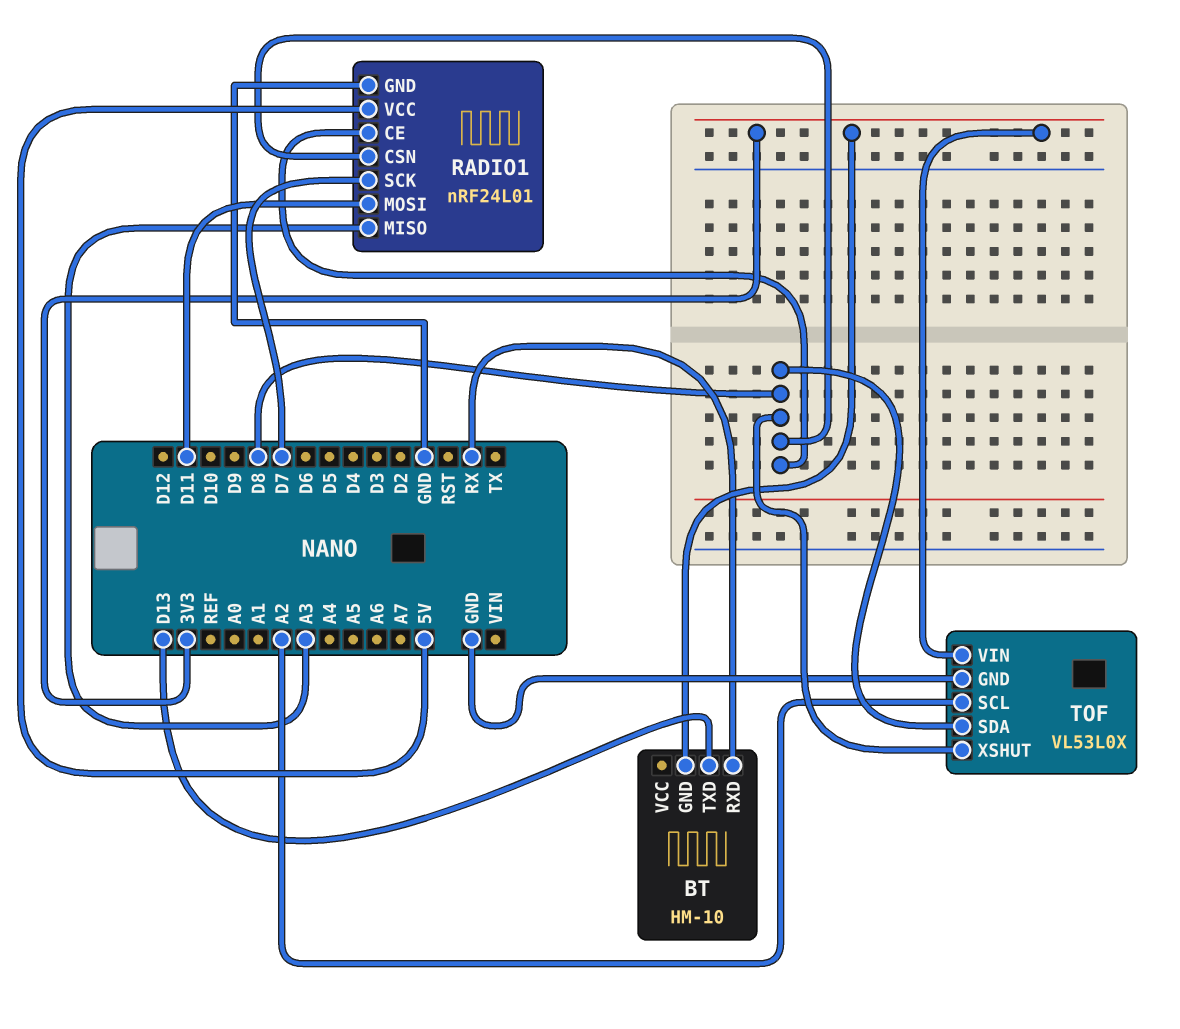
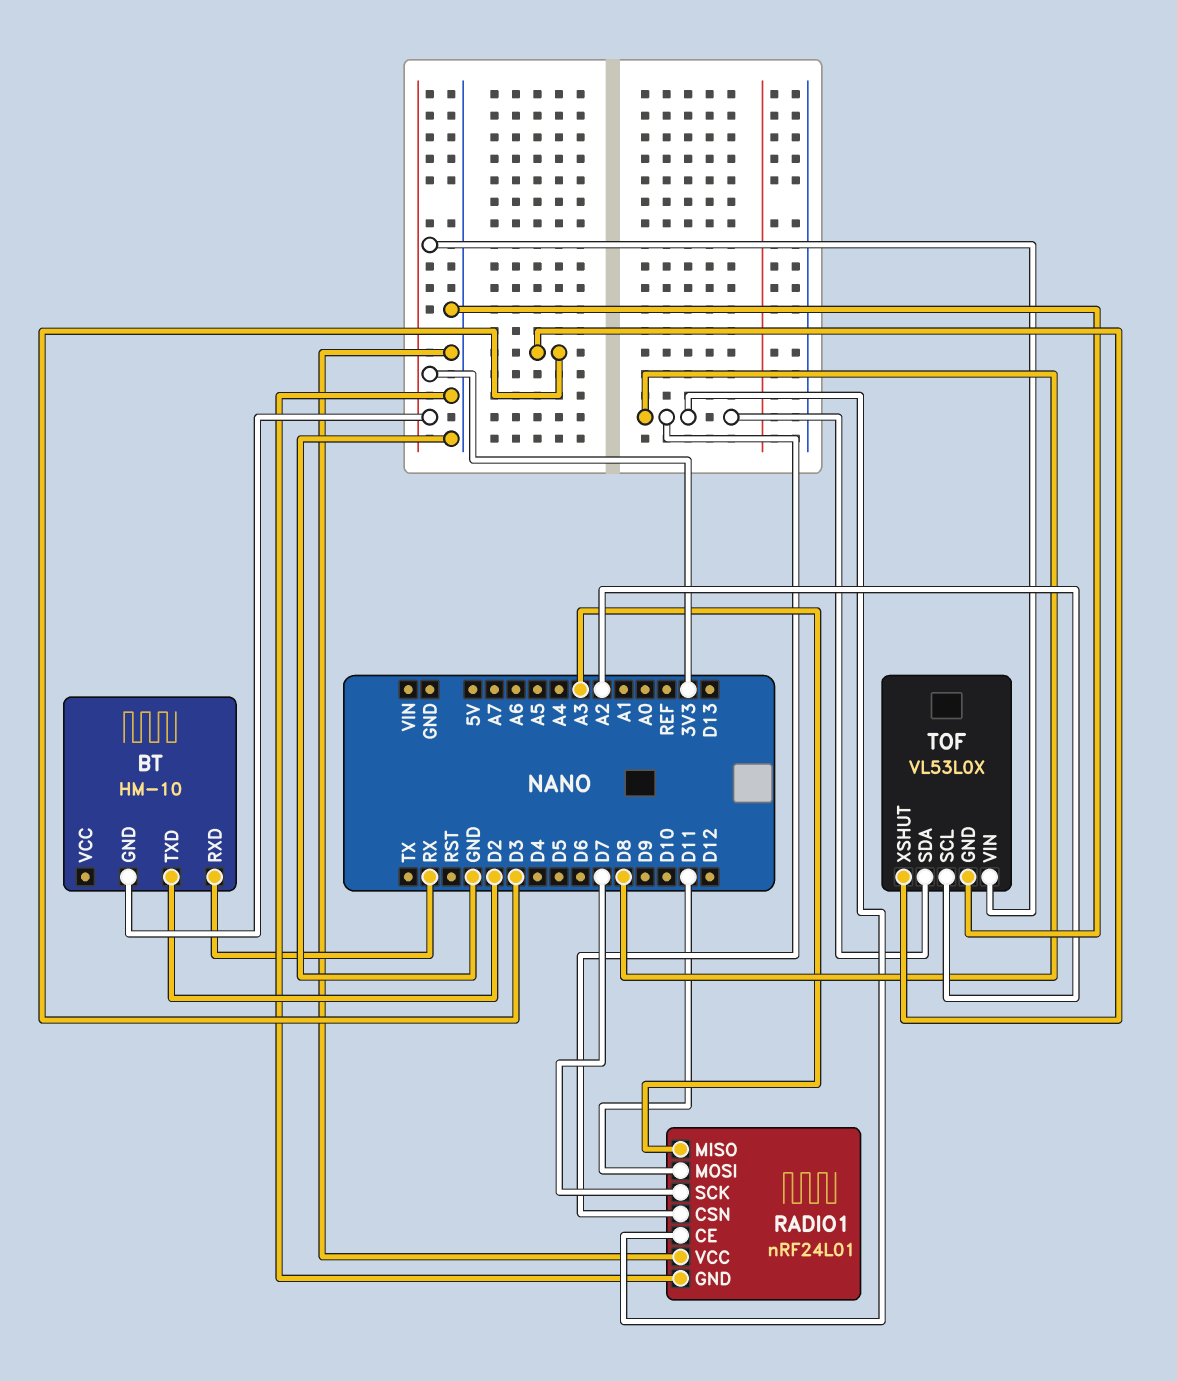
BT pin TXD: D13 -> D2
RADIO1 pin VCC: 5V -> GND
TOF pin XSHUT: D8 -> D3

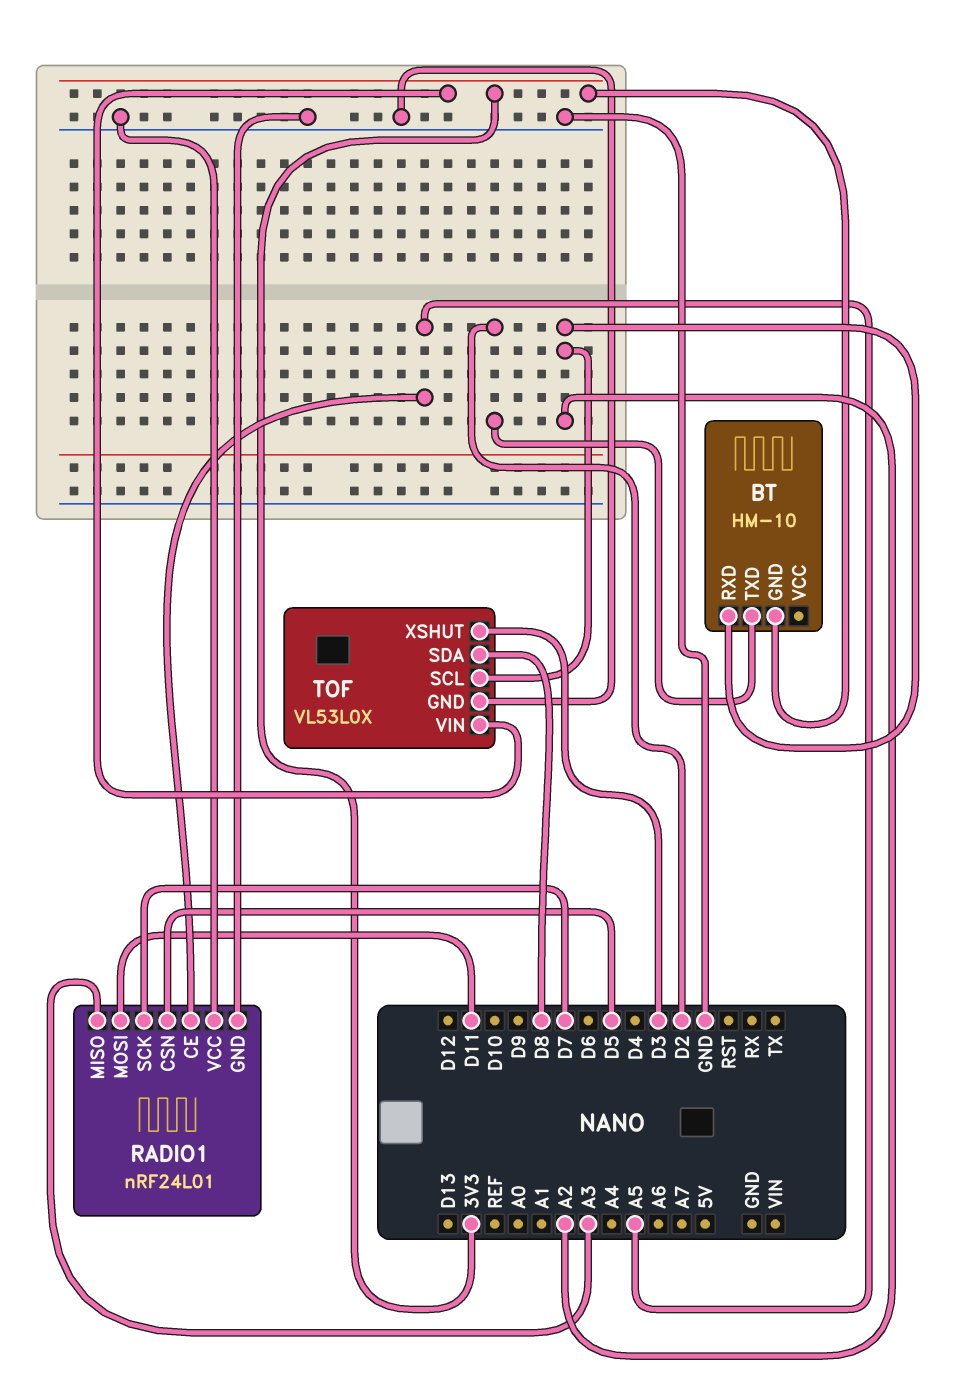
BT pin RXD: RX -> A2
RADIO1 pin CE: D8 -> A5
RADIO1 pin CSN: D8 -> D5

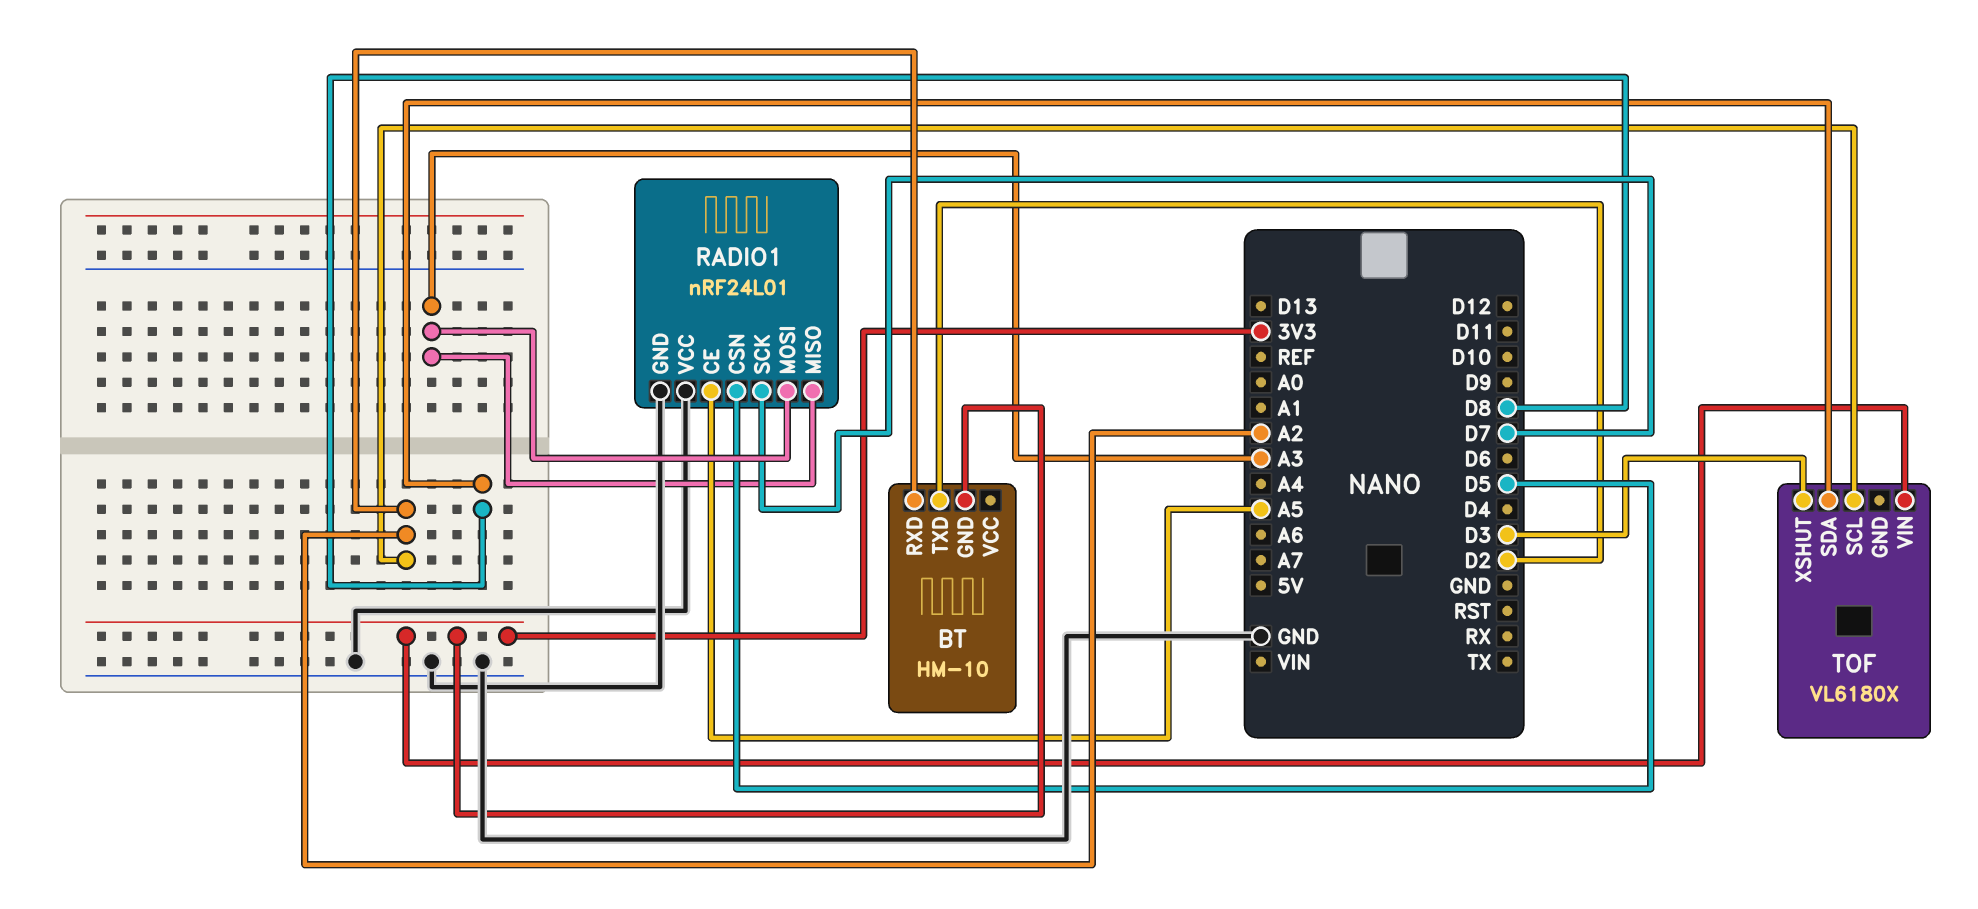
RADIO1 pin MOSI: D11 -> A3
TOF: VL53L0X -> VL6180X
TOF pin GND: GND -> none

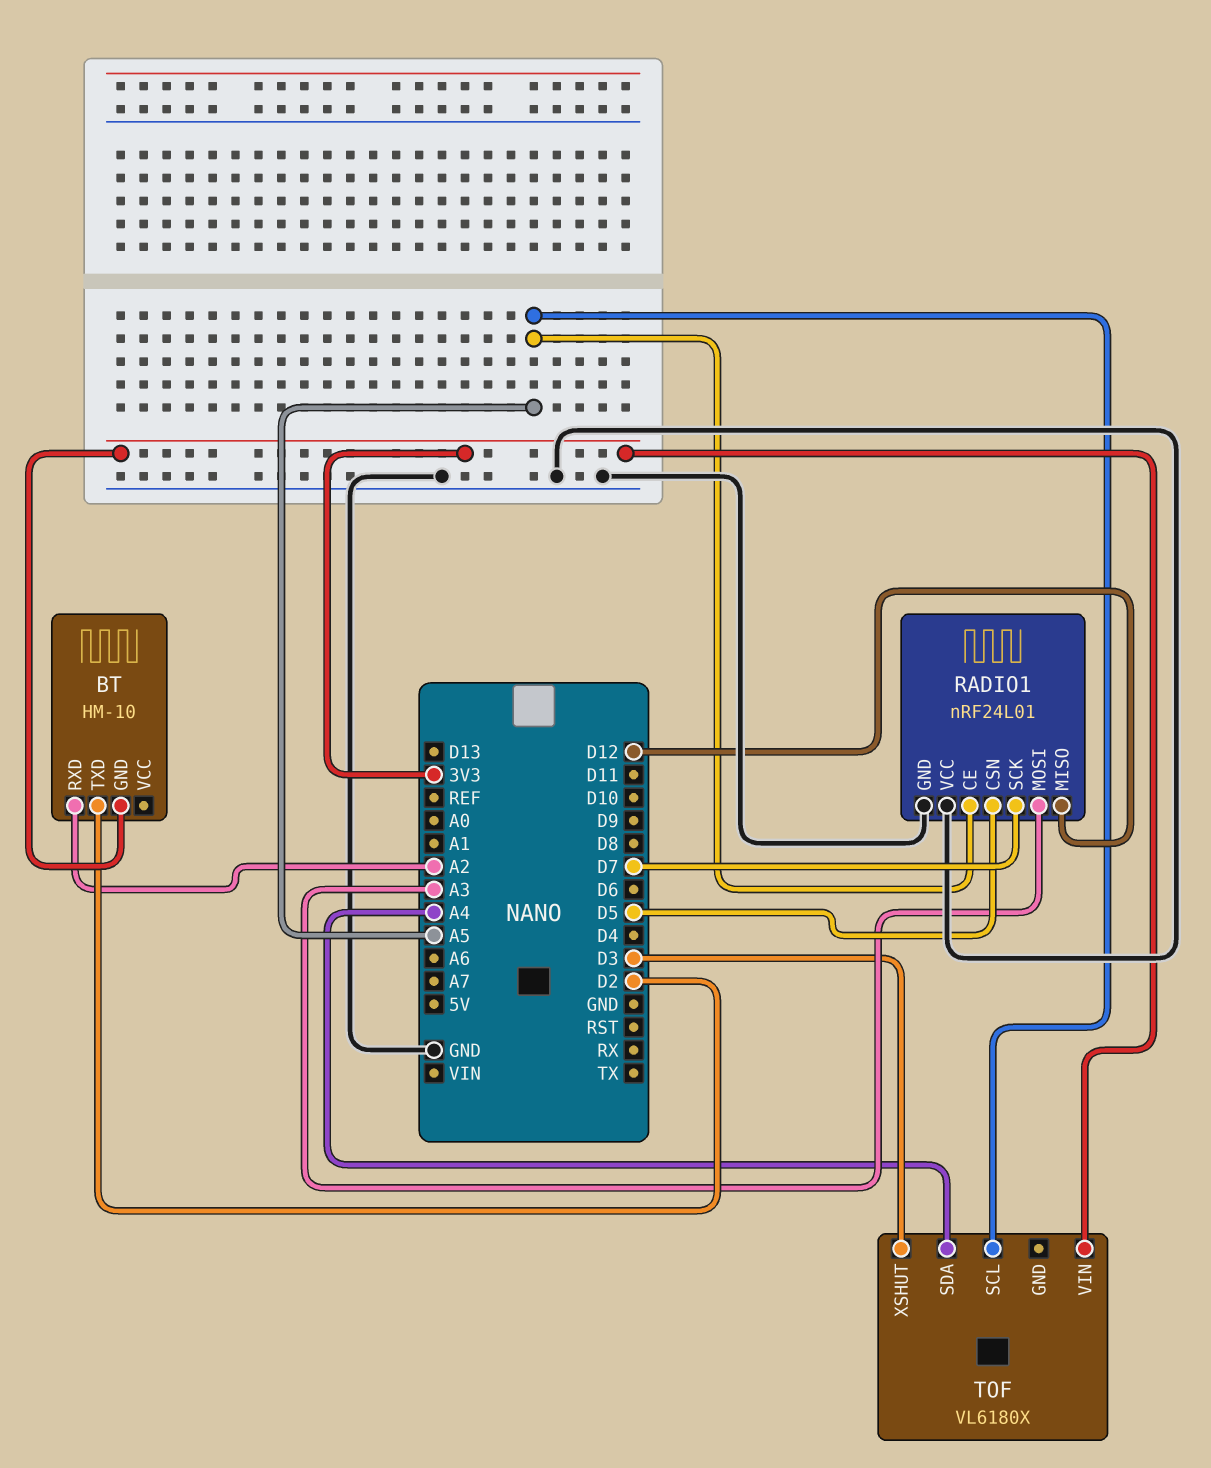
RADIO1 pin MISO: A3 -> D12
TOF pin SCL: A2 -> A5
TOF pin SDA: D8 -> A4

